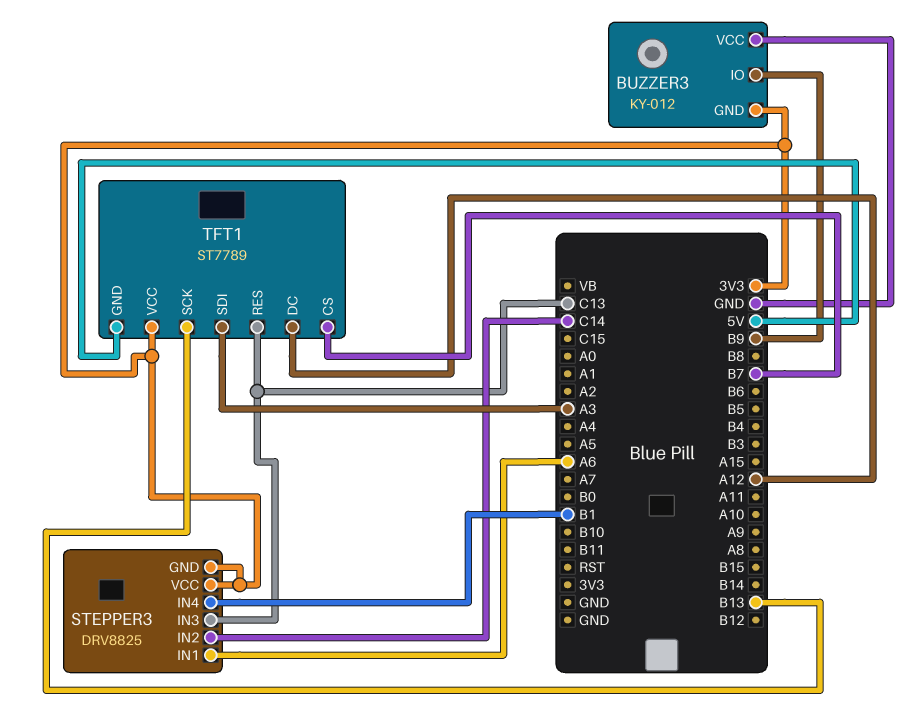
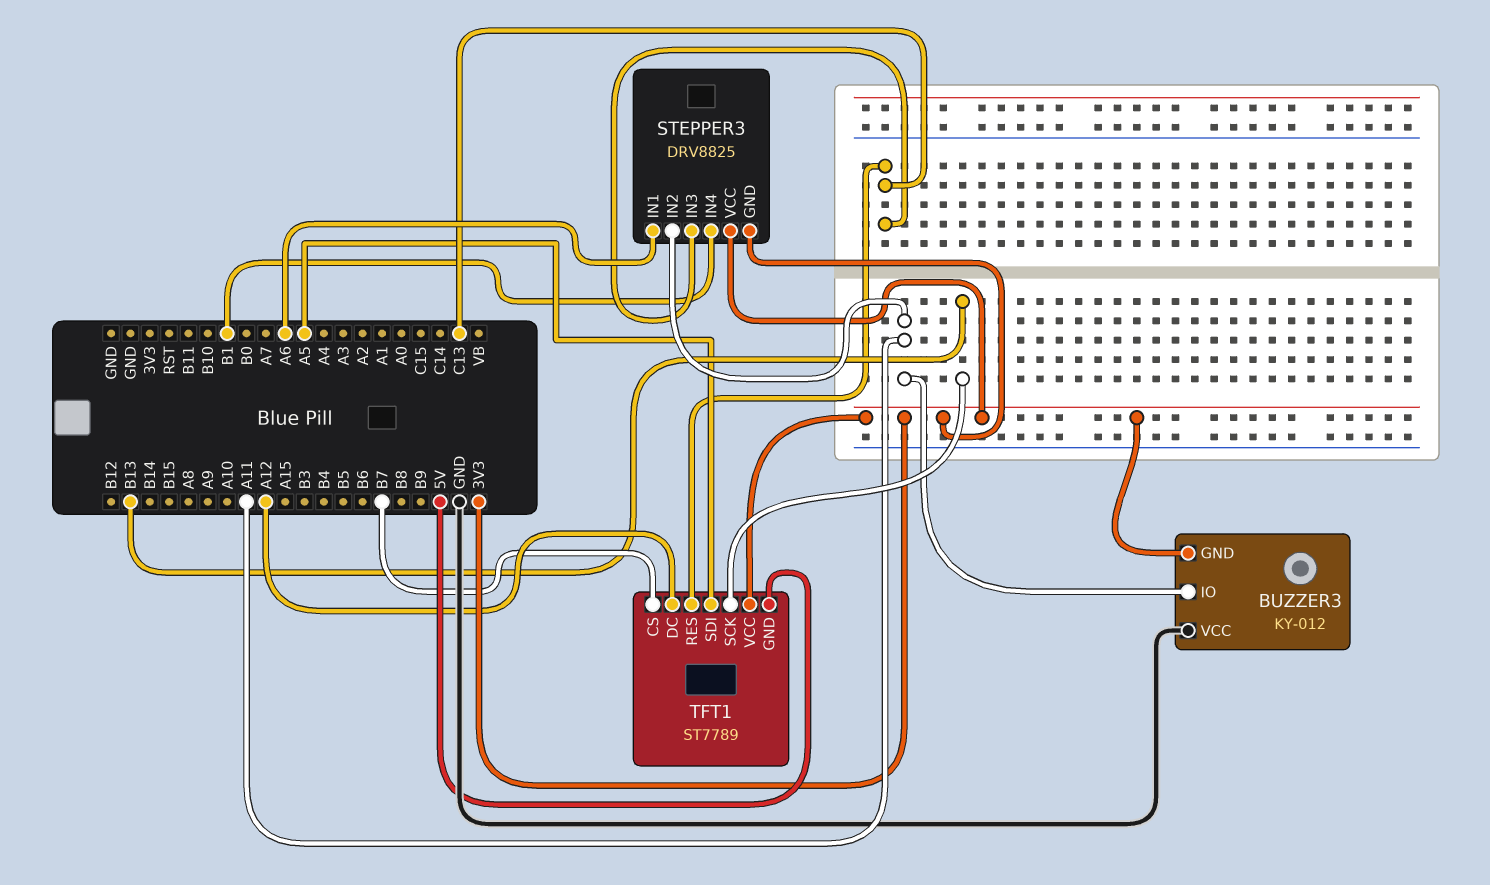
BUZZER3 pin IO: B9 -> A11
STEPPER3 pin IN2: C14 -> A11
TFT1 pin SDI: A3 -> A5

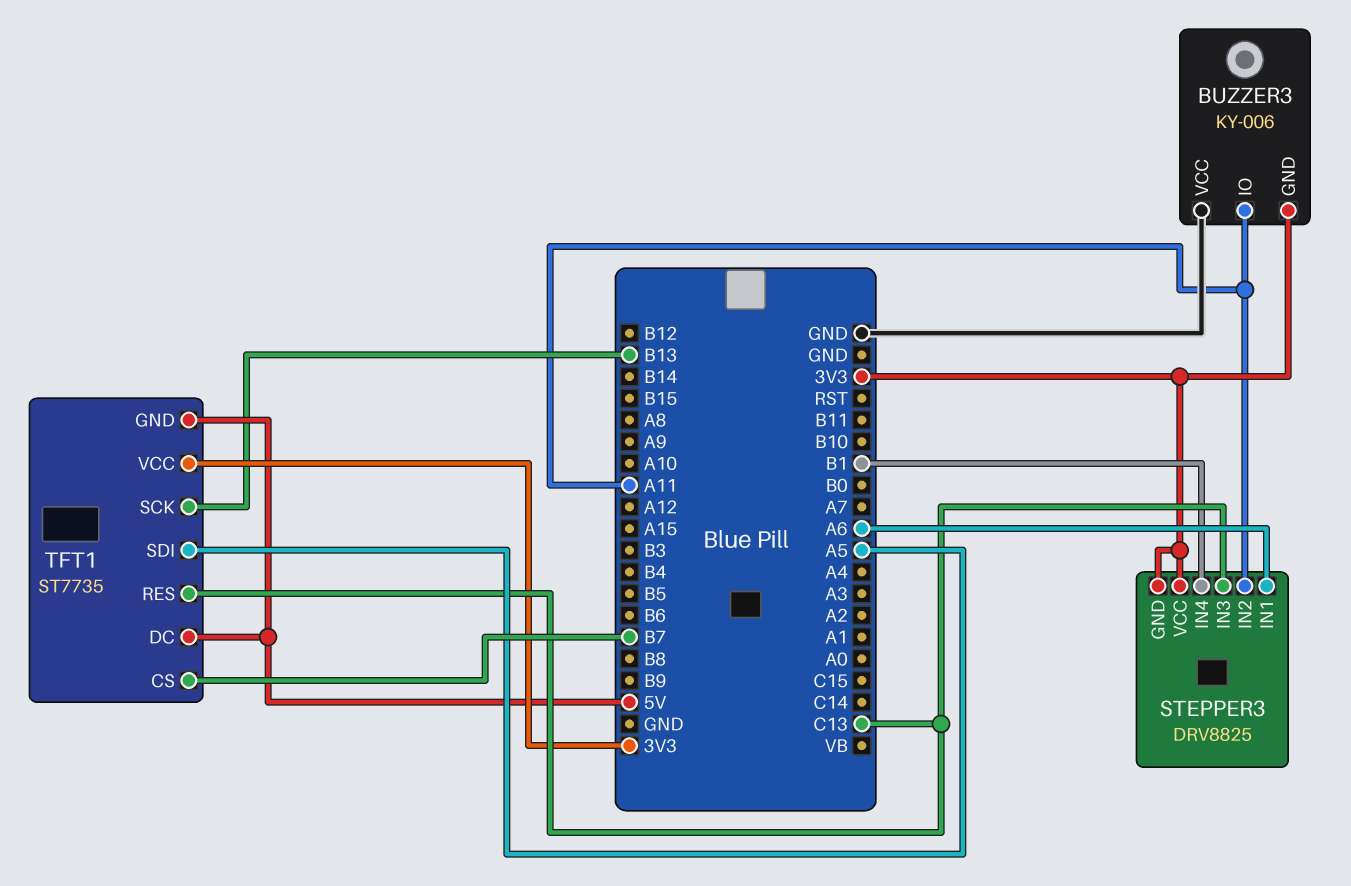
BUZZER3: KY-012 -> KY-006
TFT1: ST7789 -> ST7735
TFT1 pin DC: A12 -> 5V

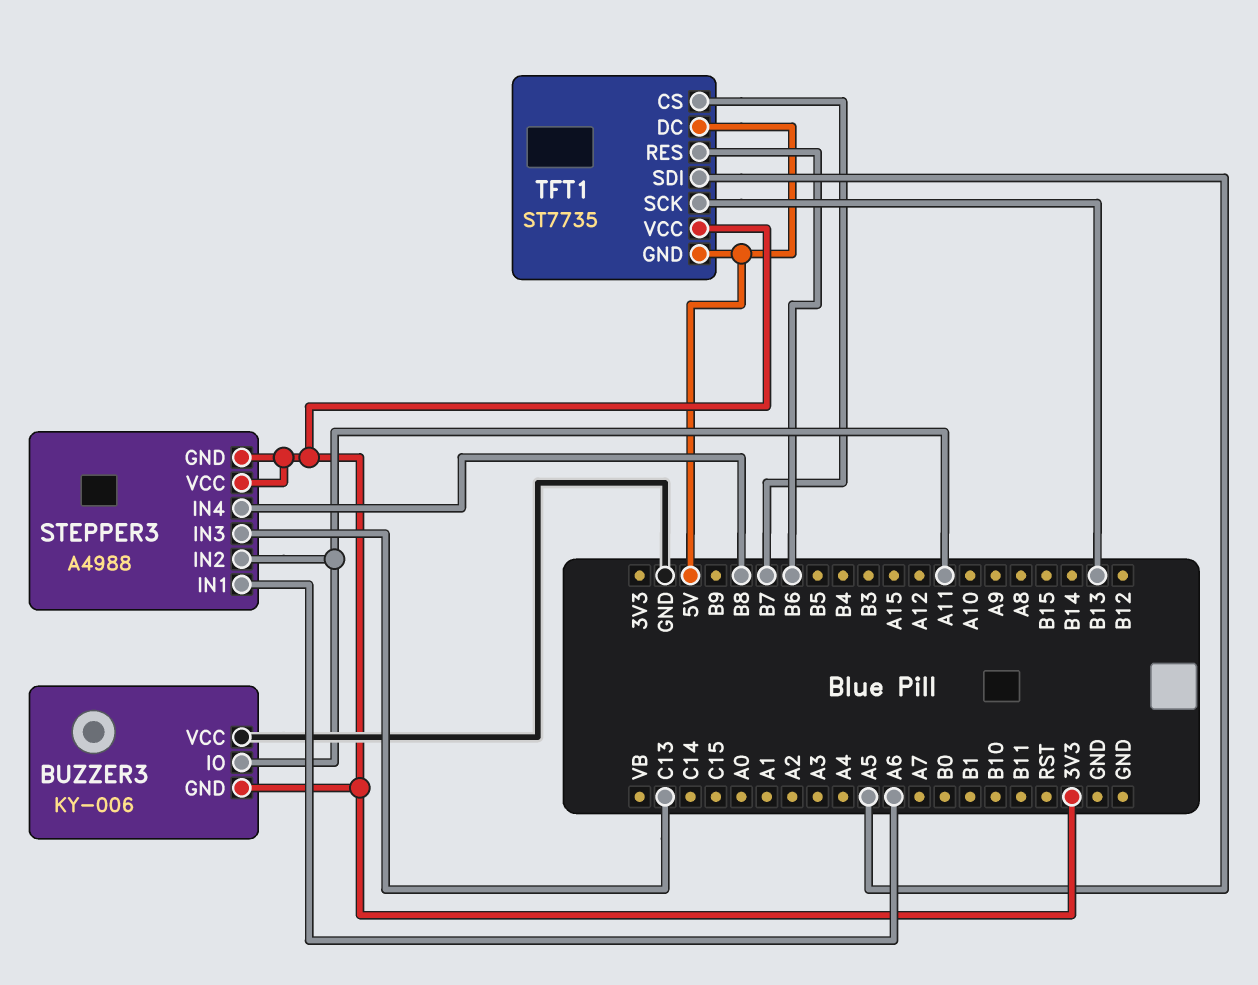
STEPPER3: DRV8825 -> A4988
STEPPER3 pin IN4: B1 -> B8
TFT1 pin RES: C13 -> B6

